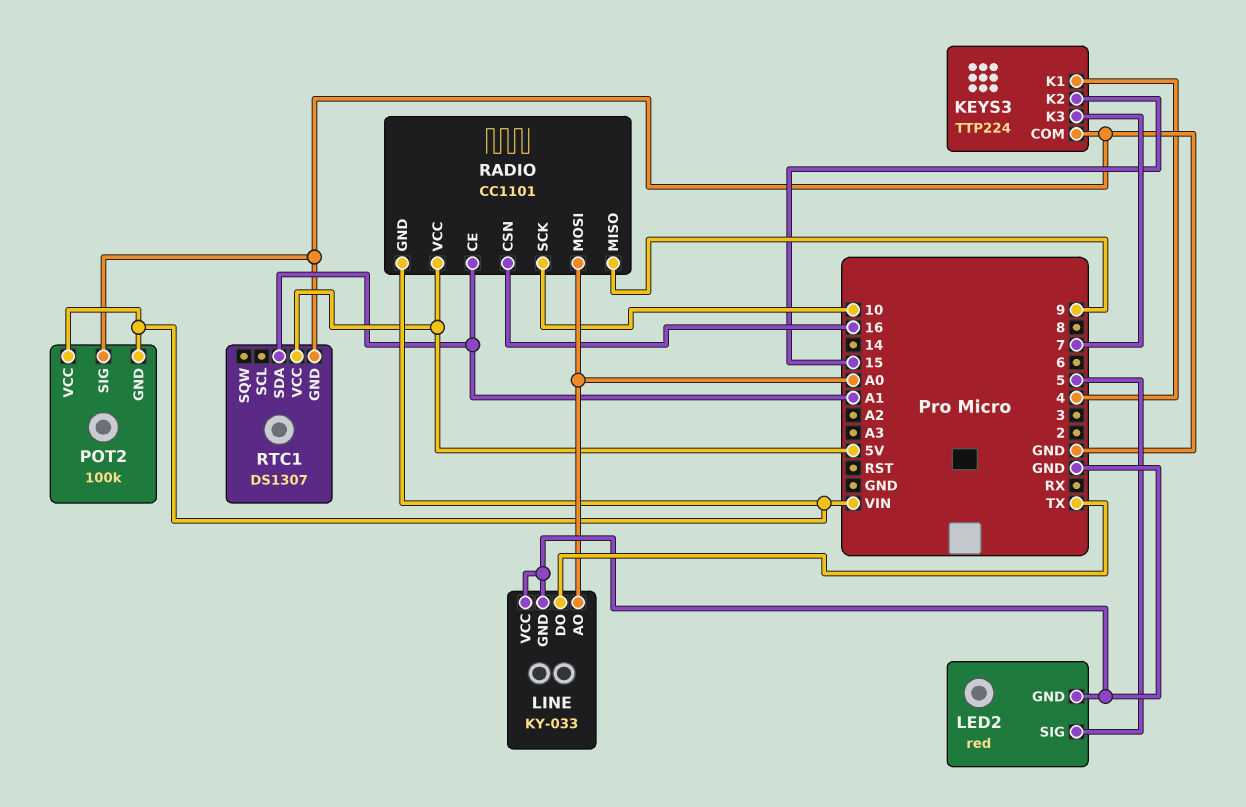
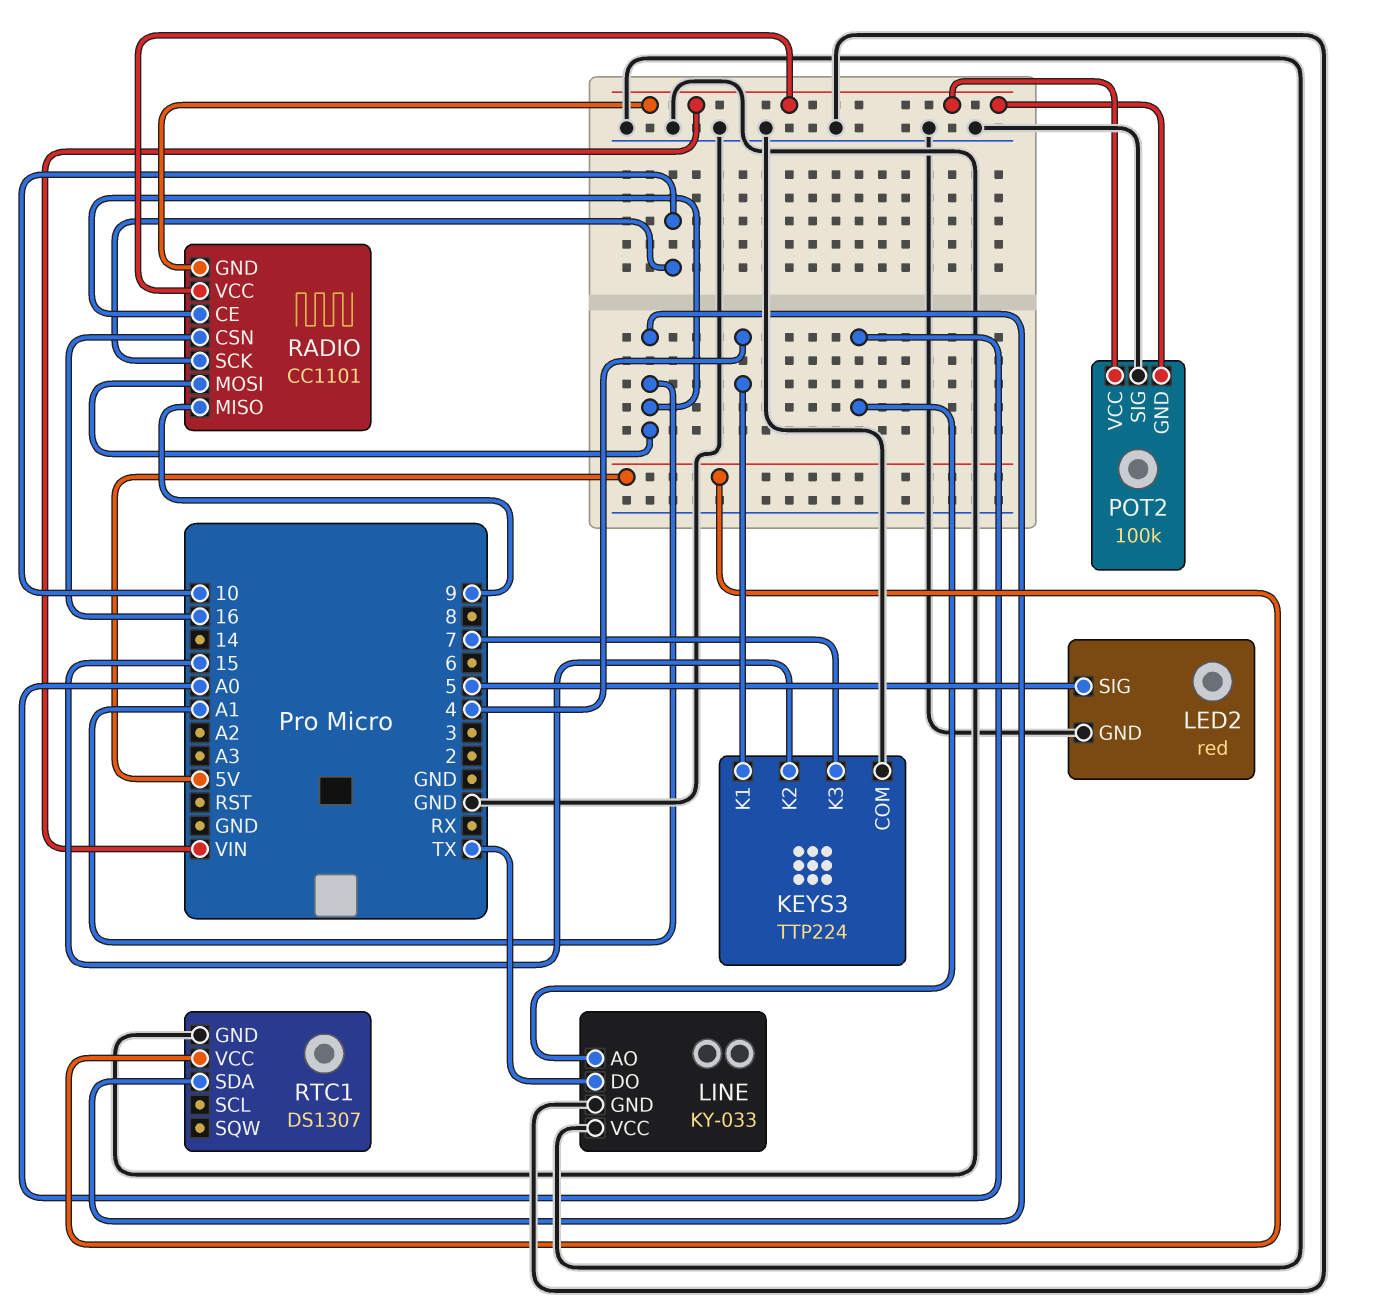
RADIO pin MOSI: A0 -> A1
RADIO pin VCC: 5V -> VIN

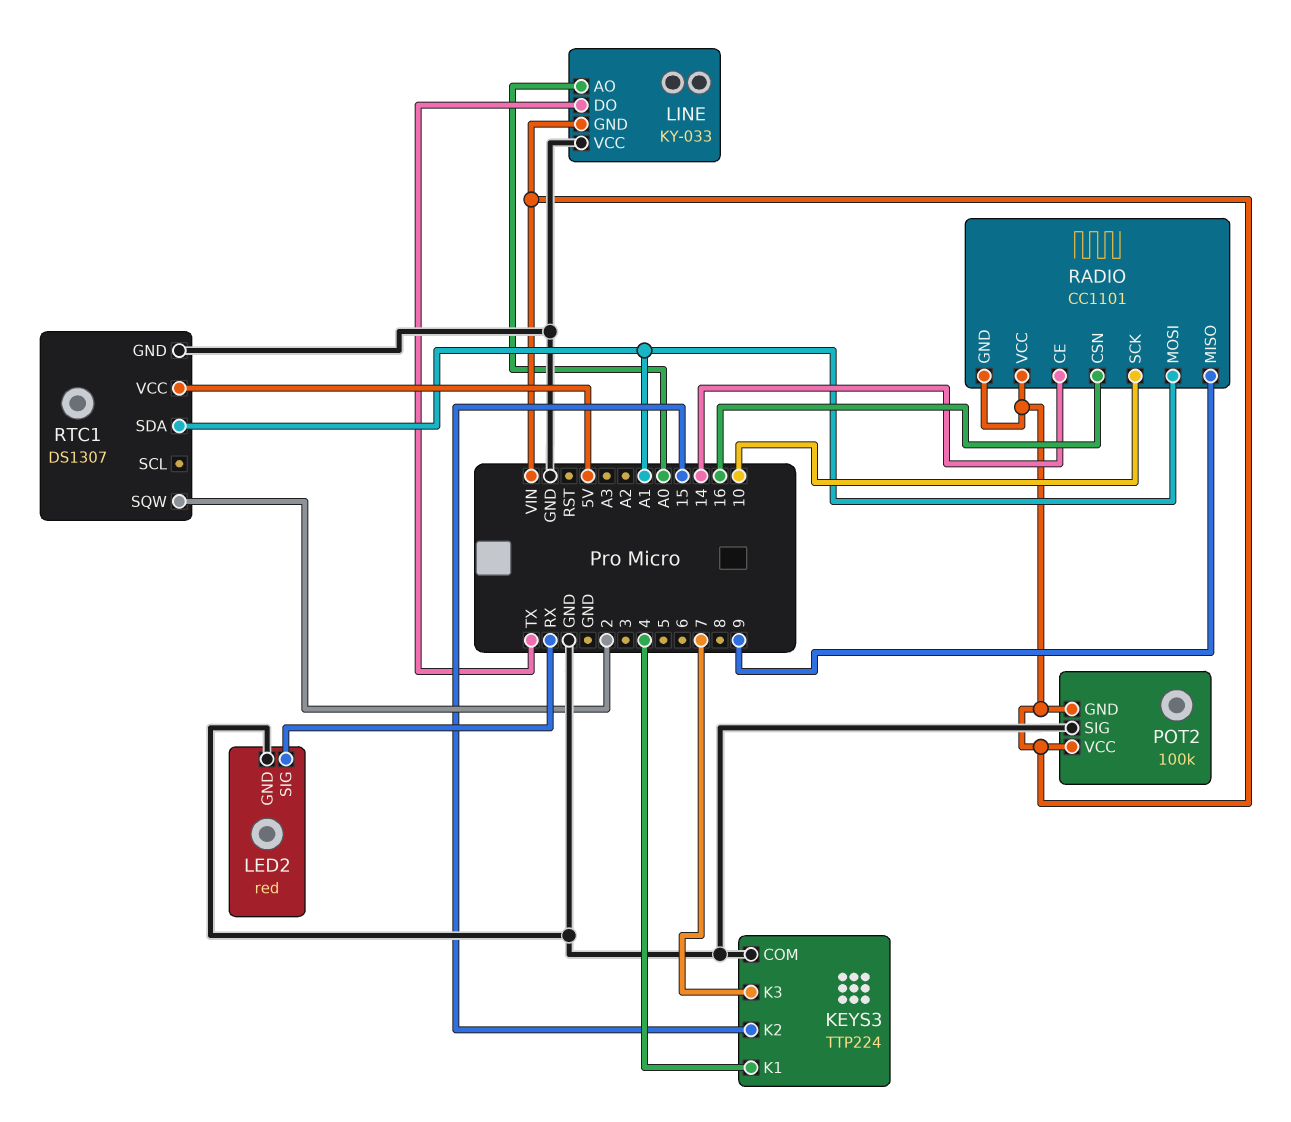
LED2 pin SIG: 5 -> RX
LINE pin GND: GND -> VIN
RADIO pin CE: A1 -> 14
RTC1 pin SQW: none -> 2

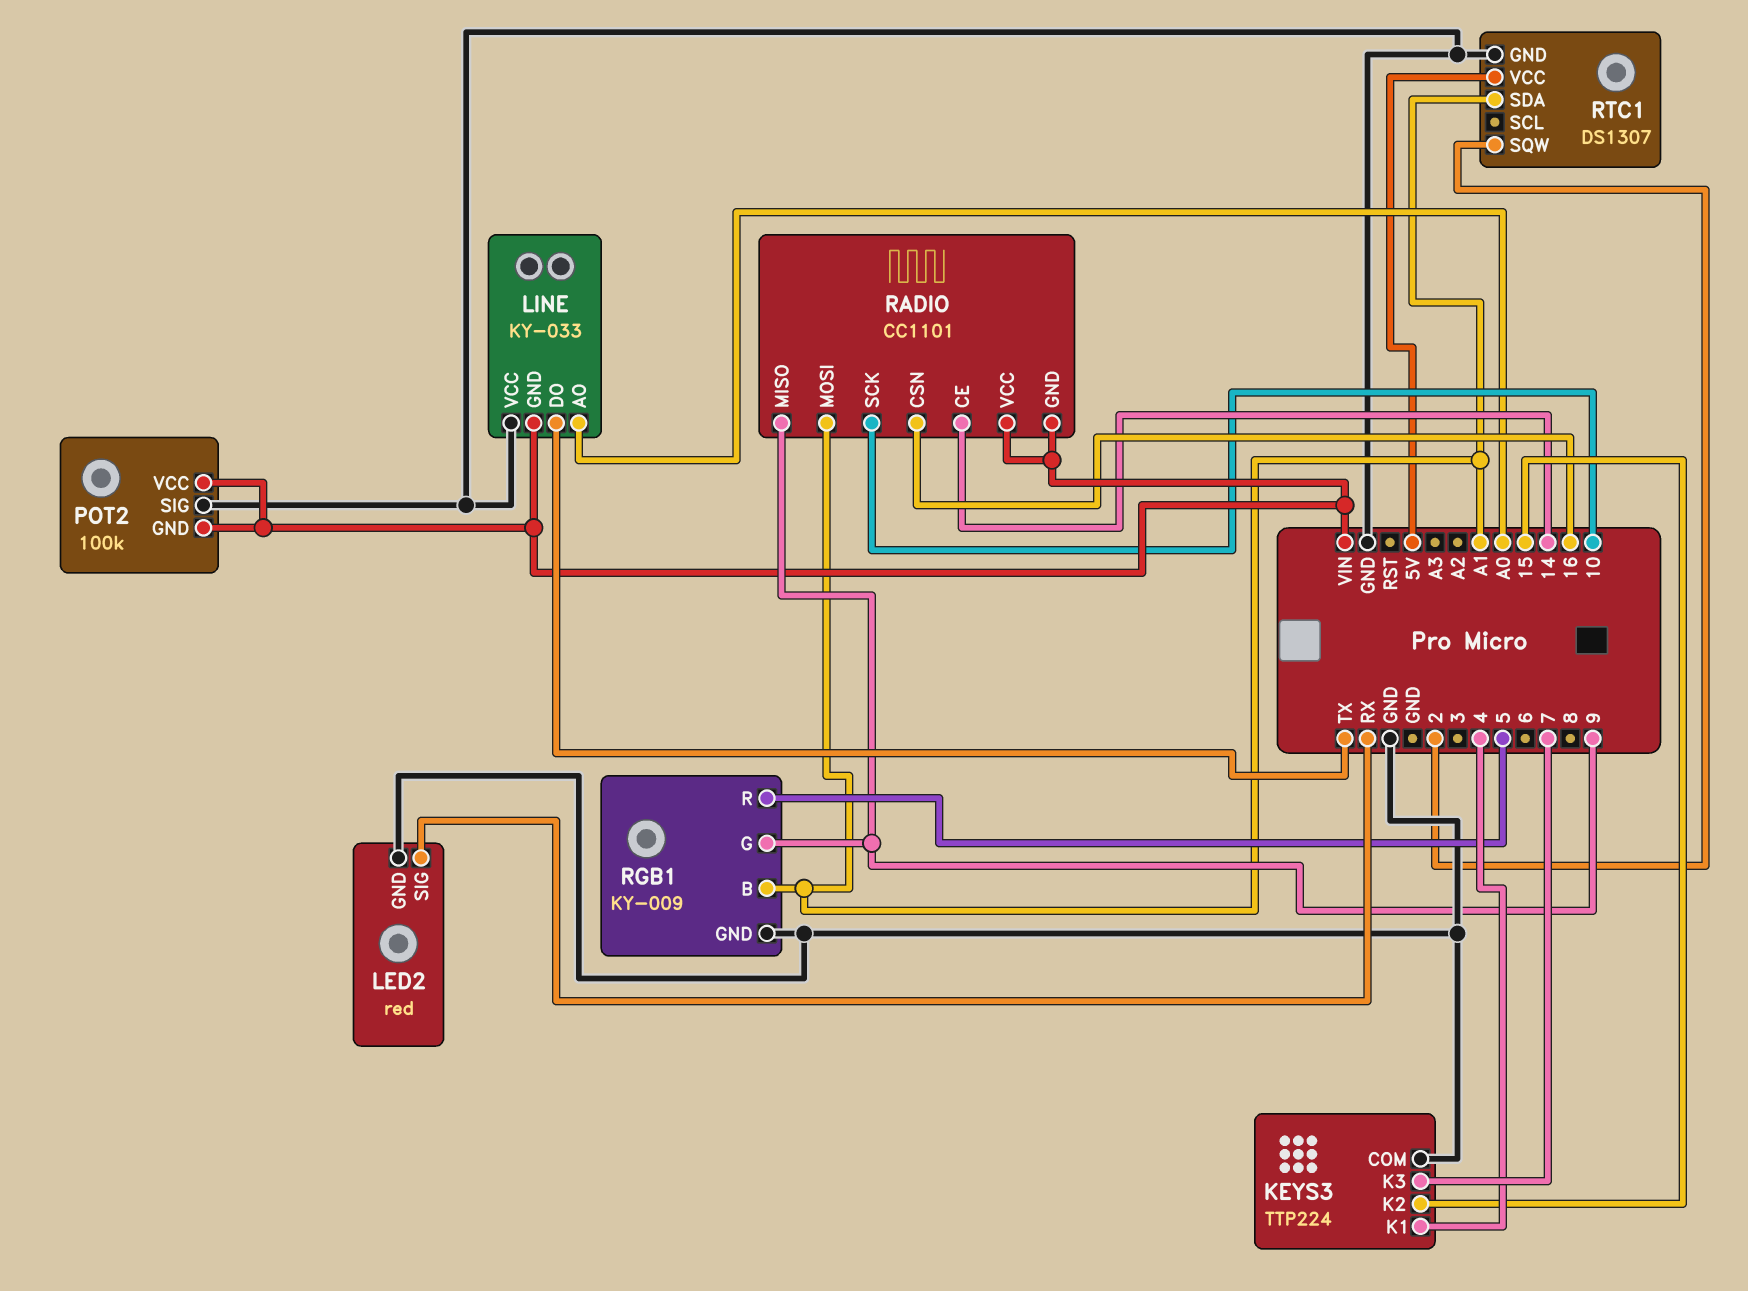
RGB1: none -> KY-009
RGB1 pin B: none -> A1
RGB1 pin G: none -> 9
RGB1 pin GND: none -> GND
RGB1 pin R: none -> 5

